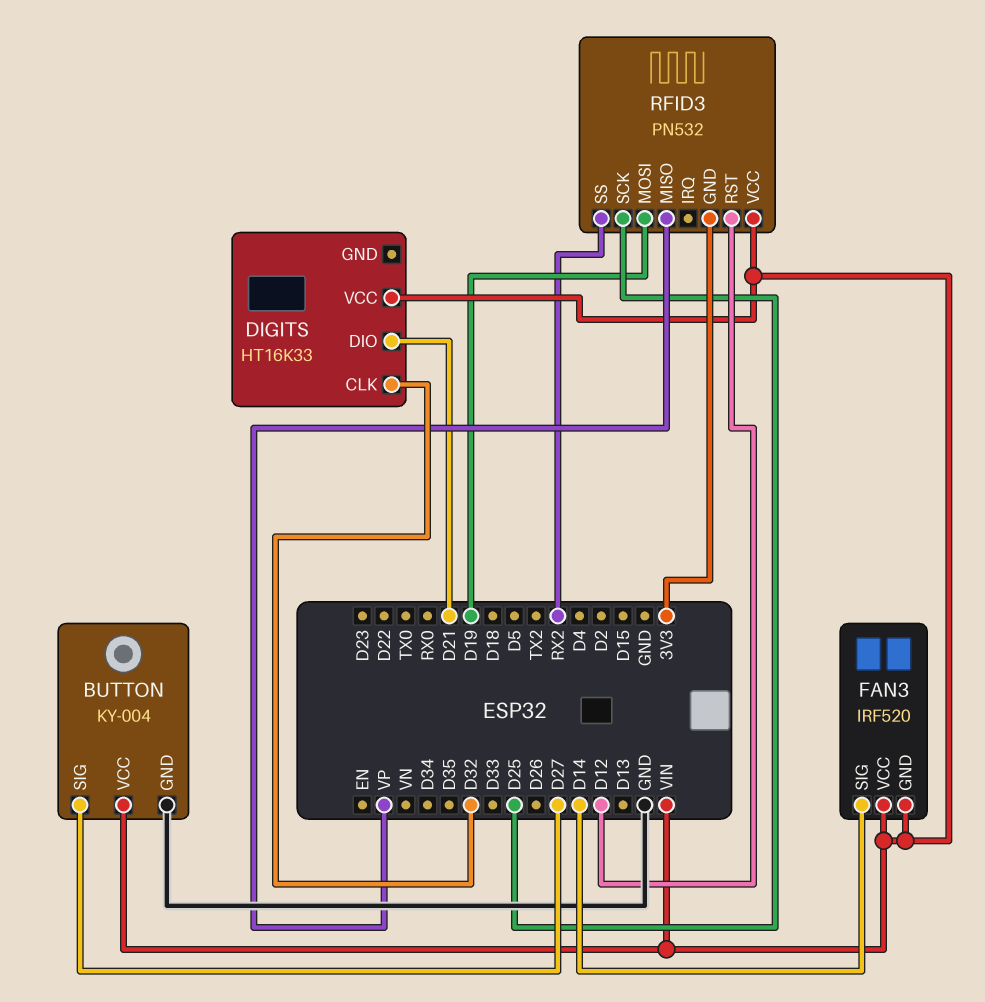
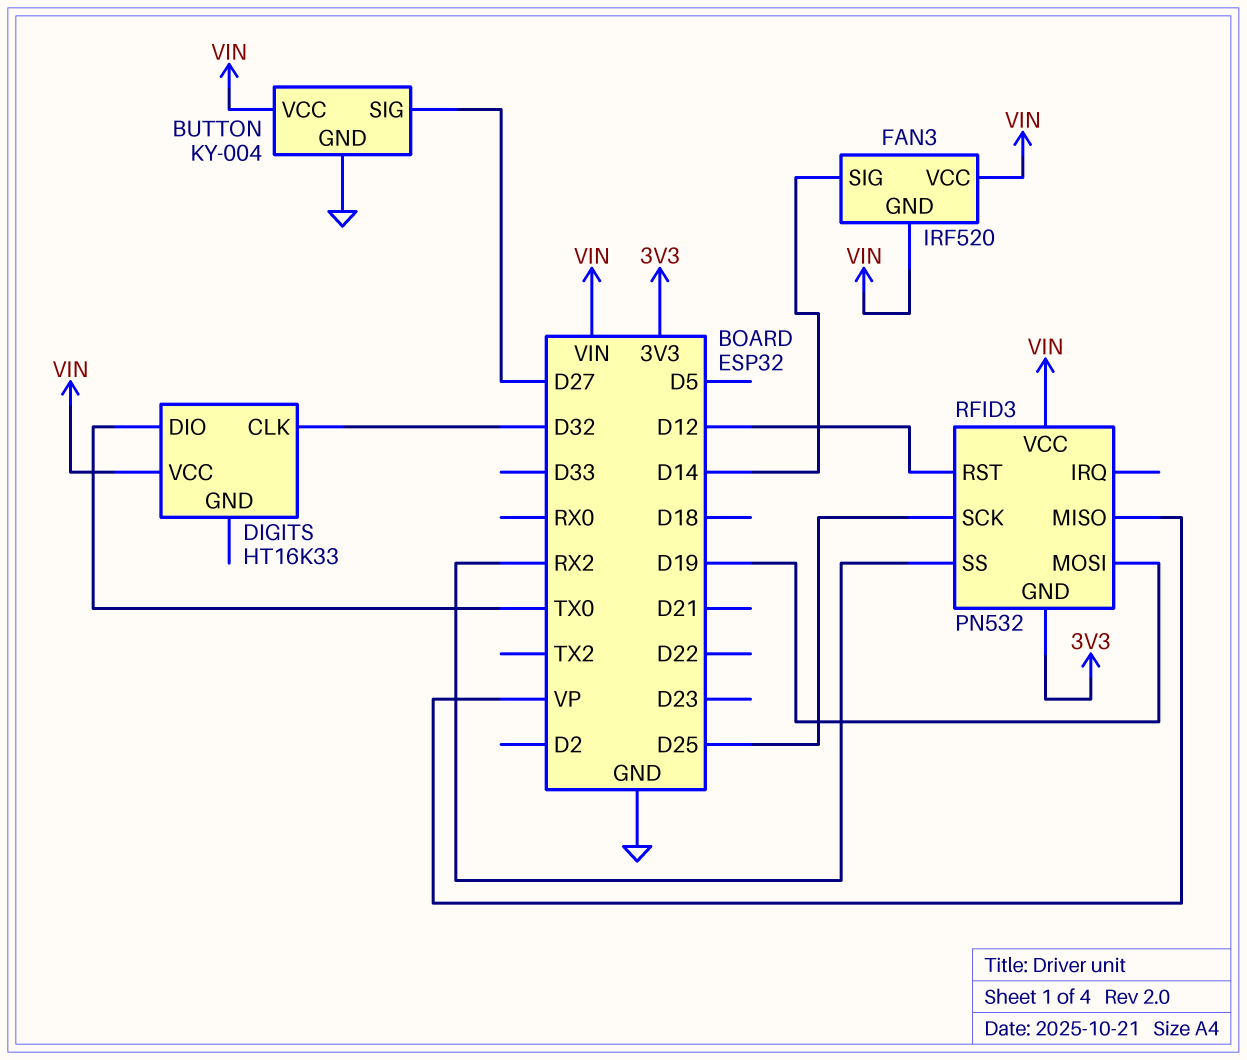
DIGITS pin DIO: D21 -> TX0

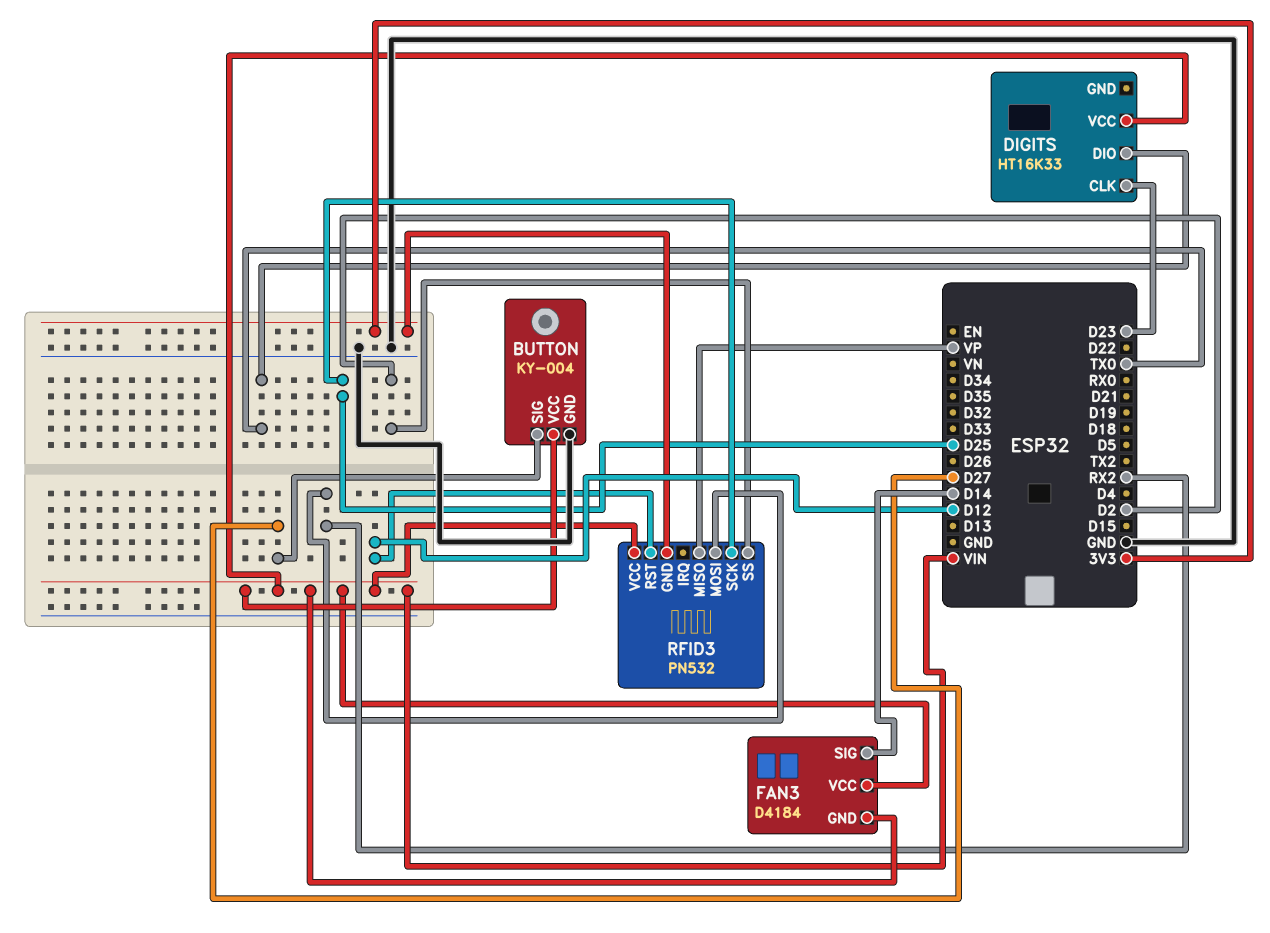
DIGITS pin CLK: D32 -> D23
FAN3: IRF520 -> D4184
RFID3 pin MOSI: D19 -> RX2
RFID3 pin SS: RX2 -> D2

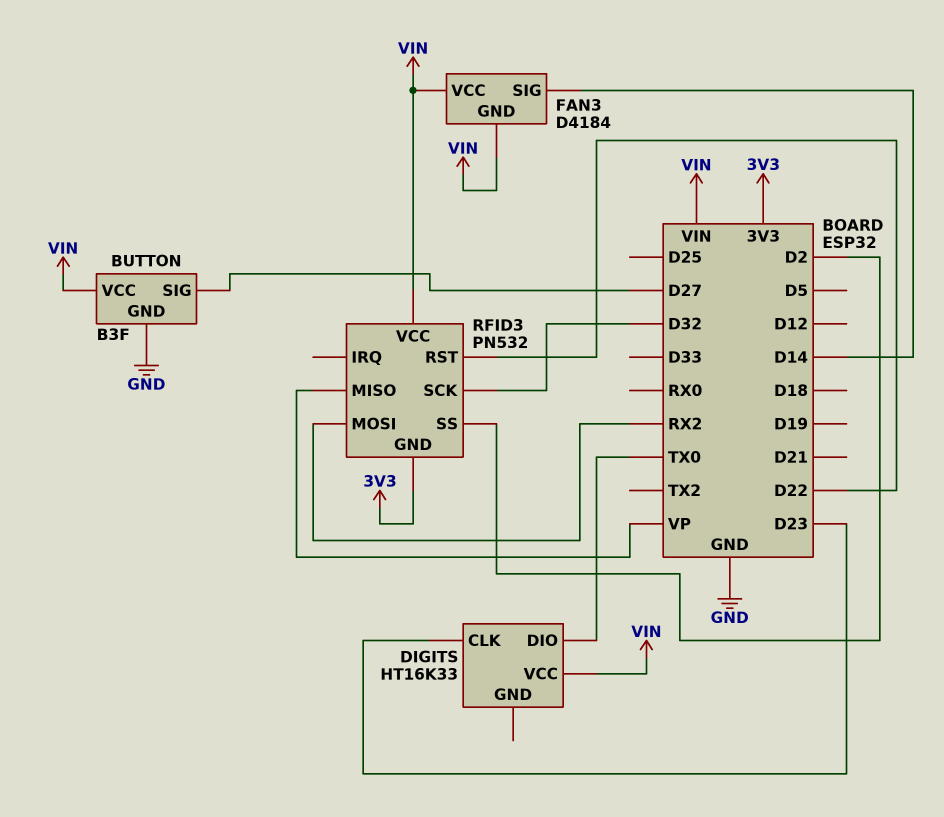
BUTTON: KY-004 -> B3F
RFID3 pin RST: D12 -> D22
RFID3 pin SCK: D25 -> D32

